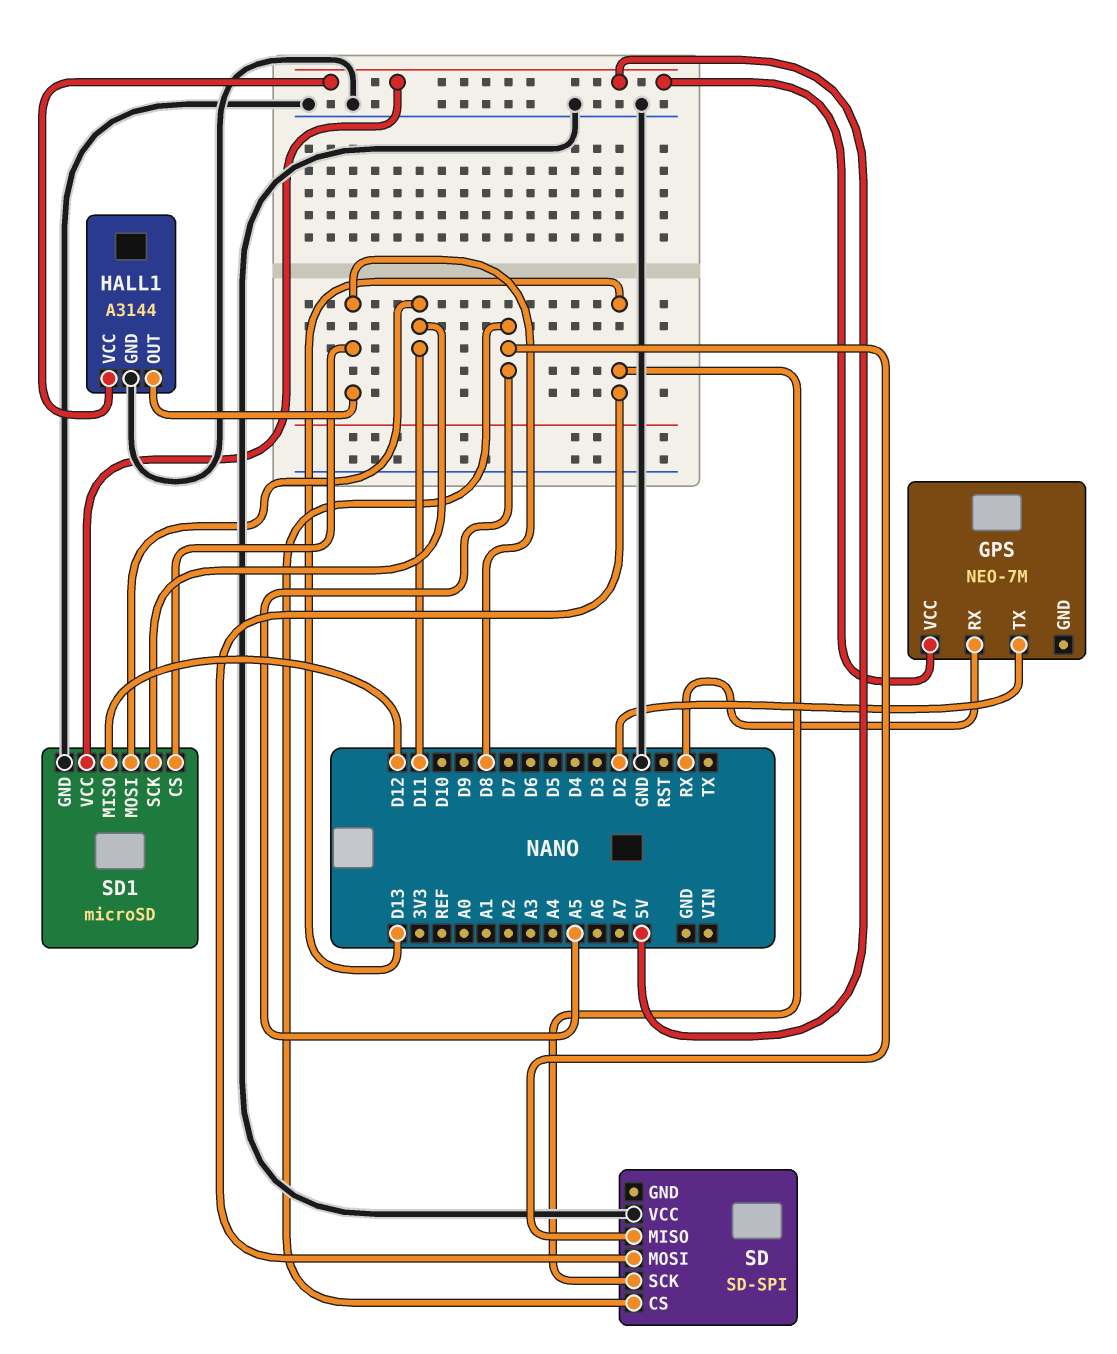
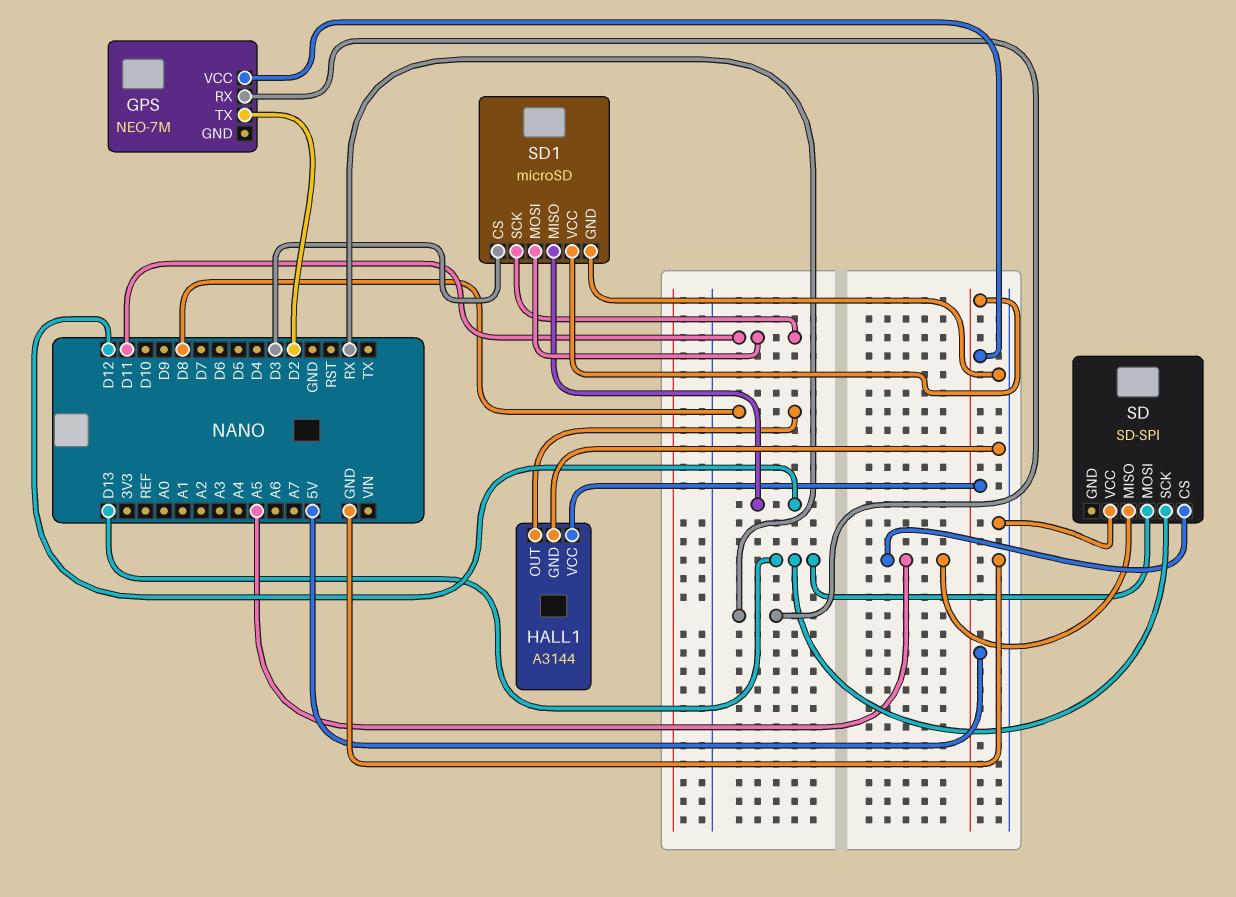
SD1 pin CS: D8 -> D3

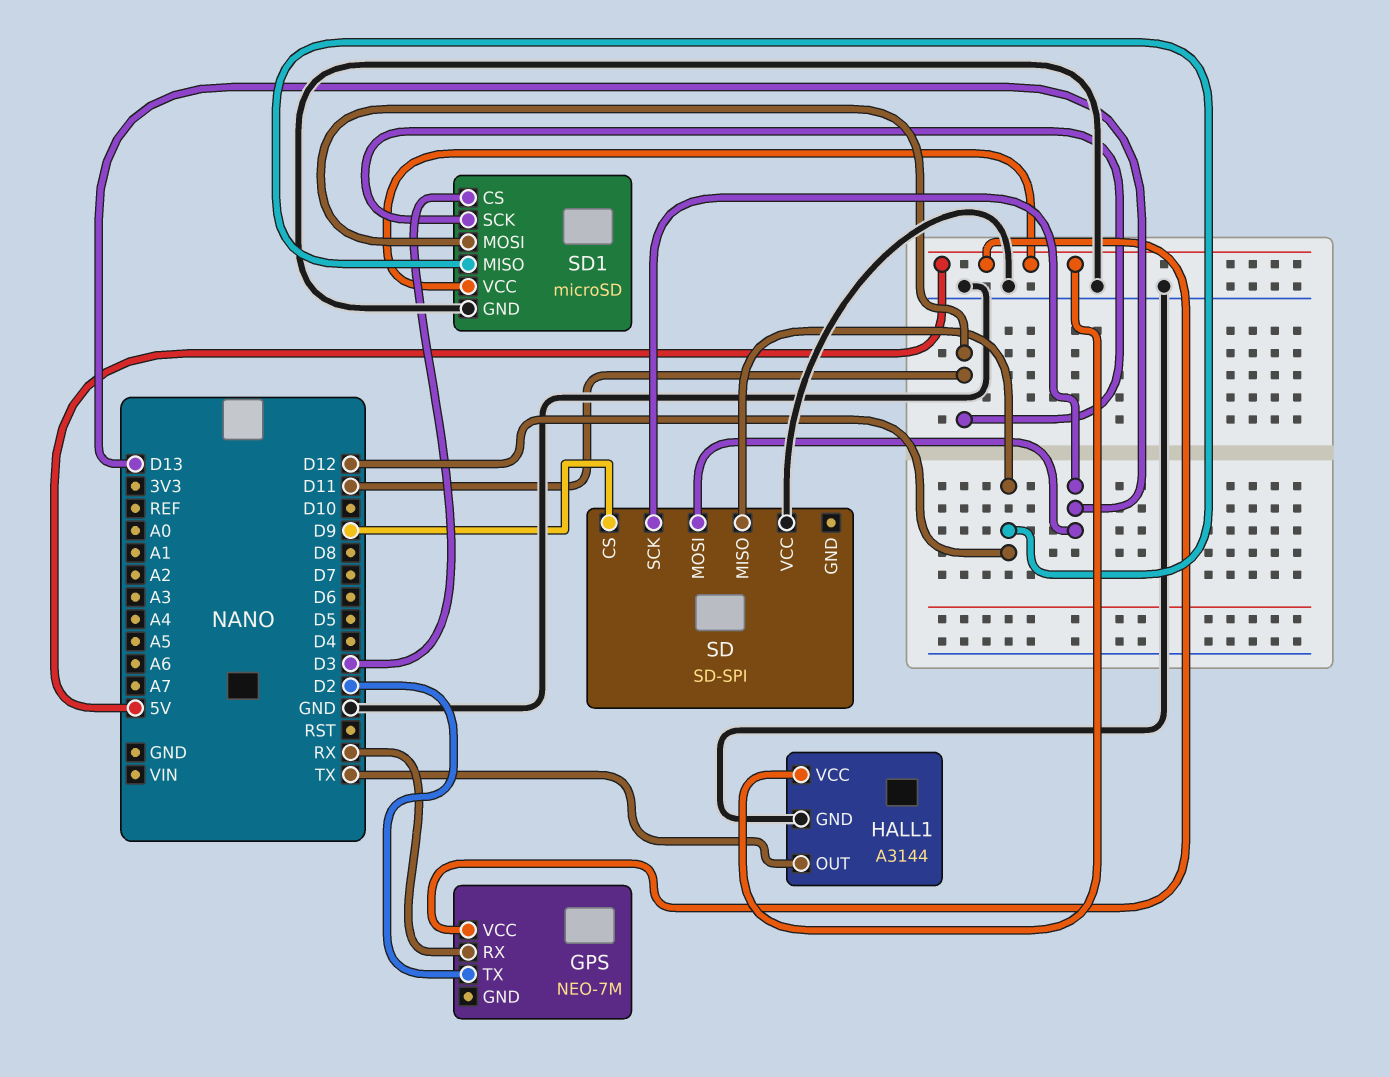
HALL1 pin OUT: D8 -> TX
SD pin CS: A5 -> D9
SD pin MISO: A5 -> D12

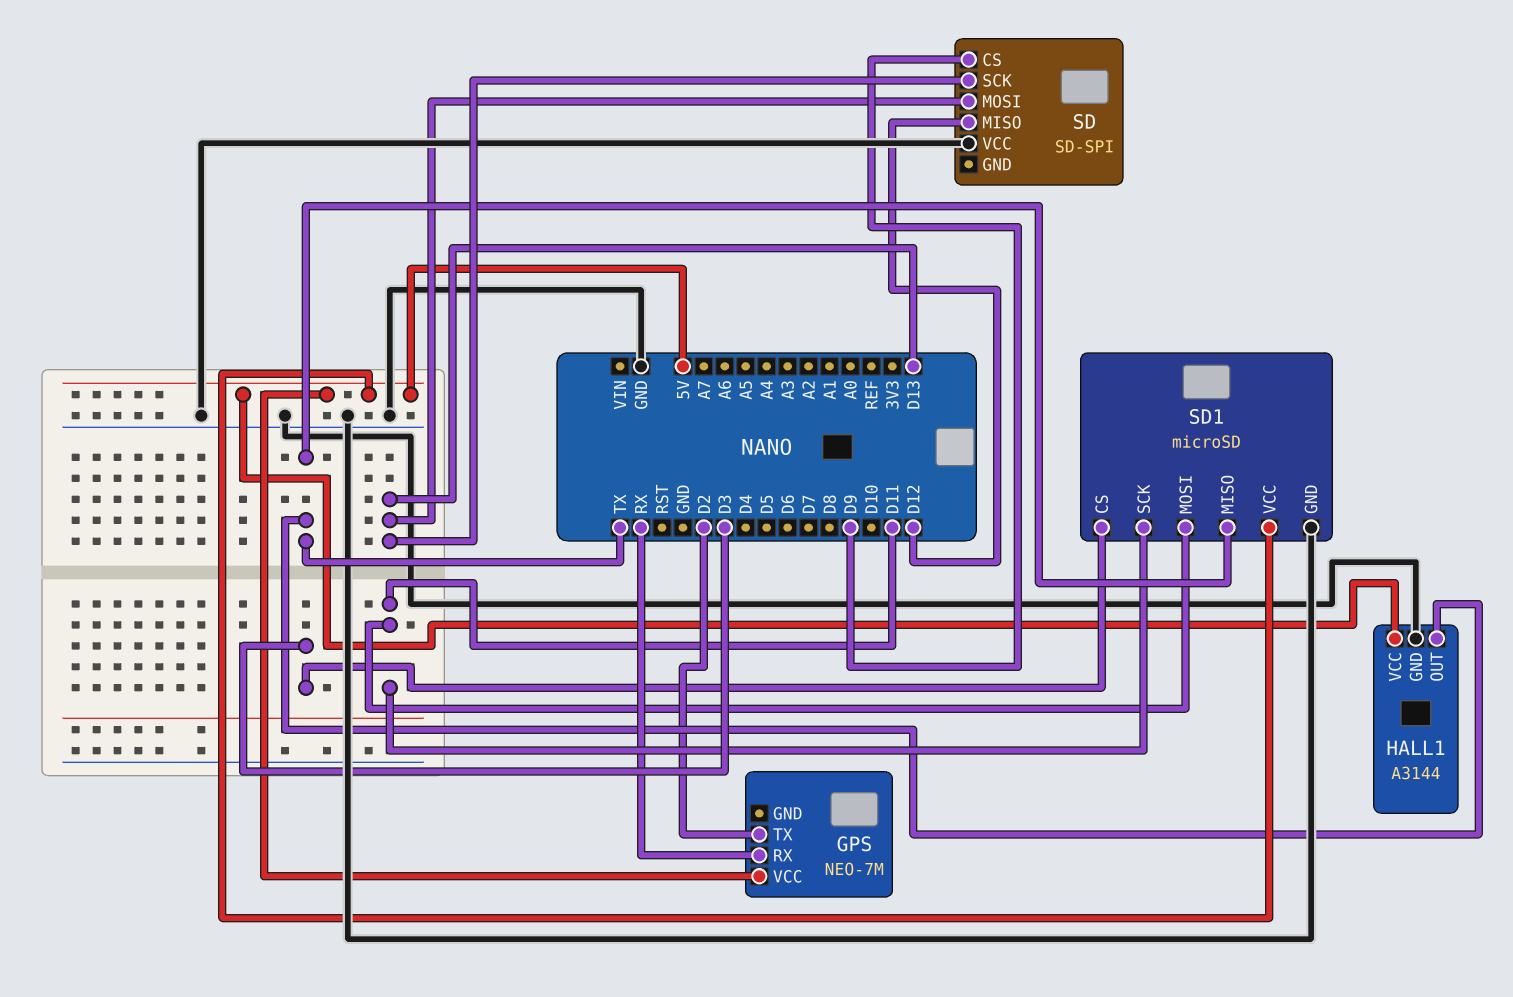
SD1 pin MISO: D12 -> TX

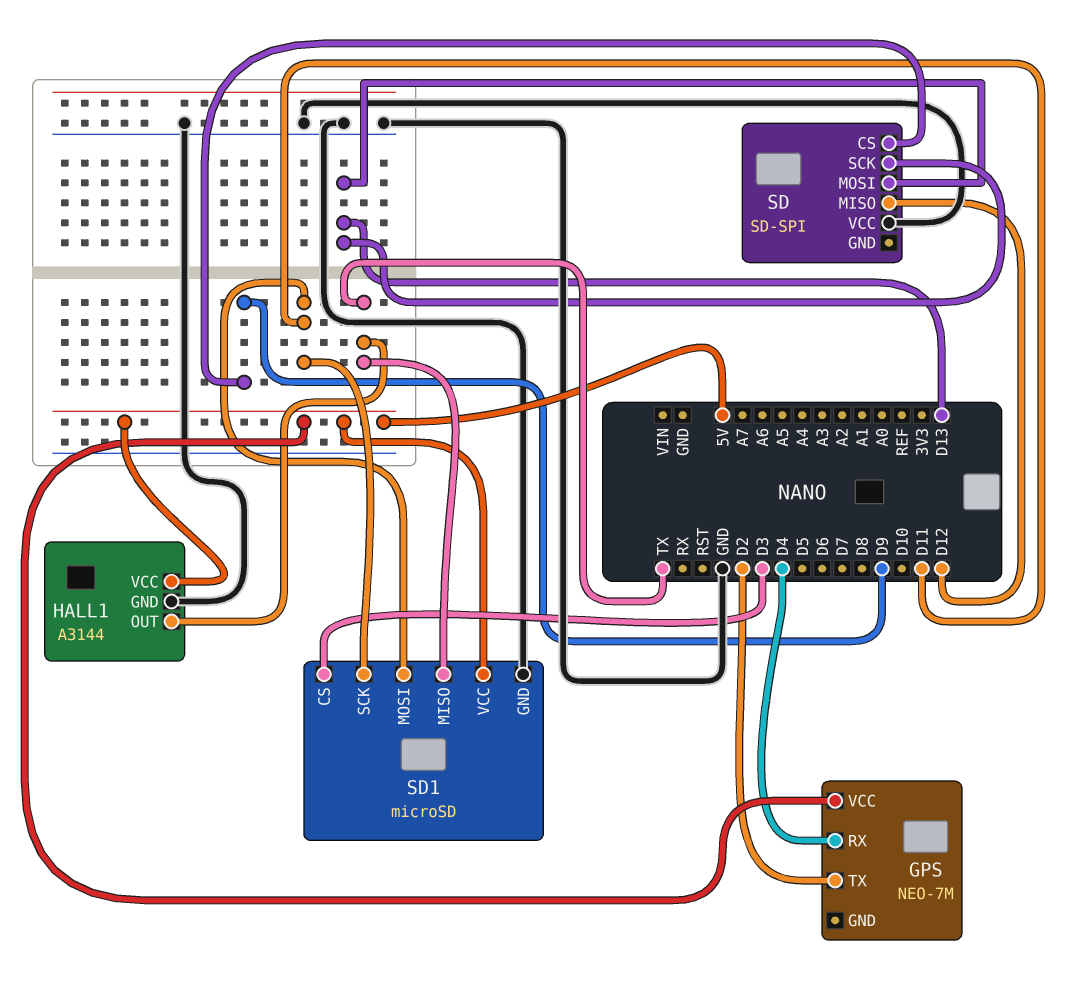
GPS pin RX: RX -> D4

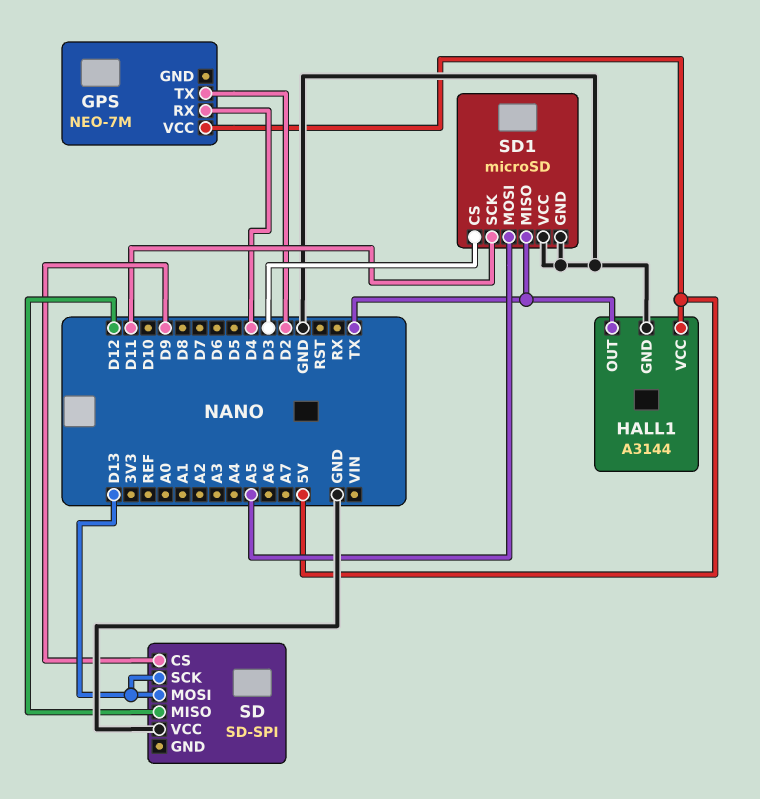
SD1 pin MOSI: D11 -> A5
SD1 pin VCC: 5V -> GND

